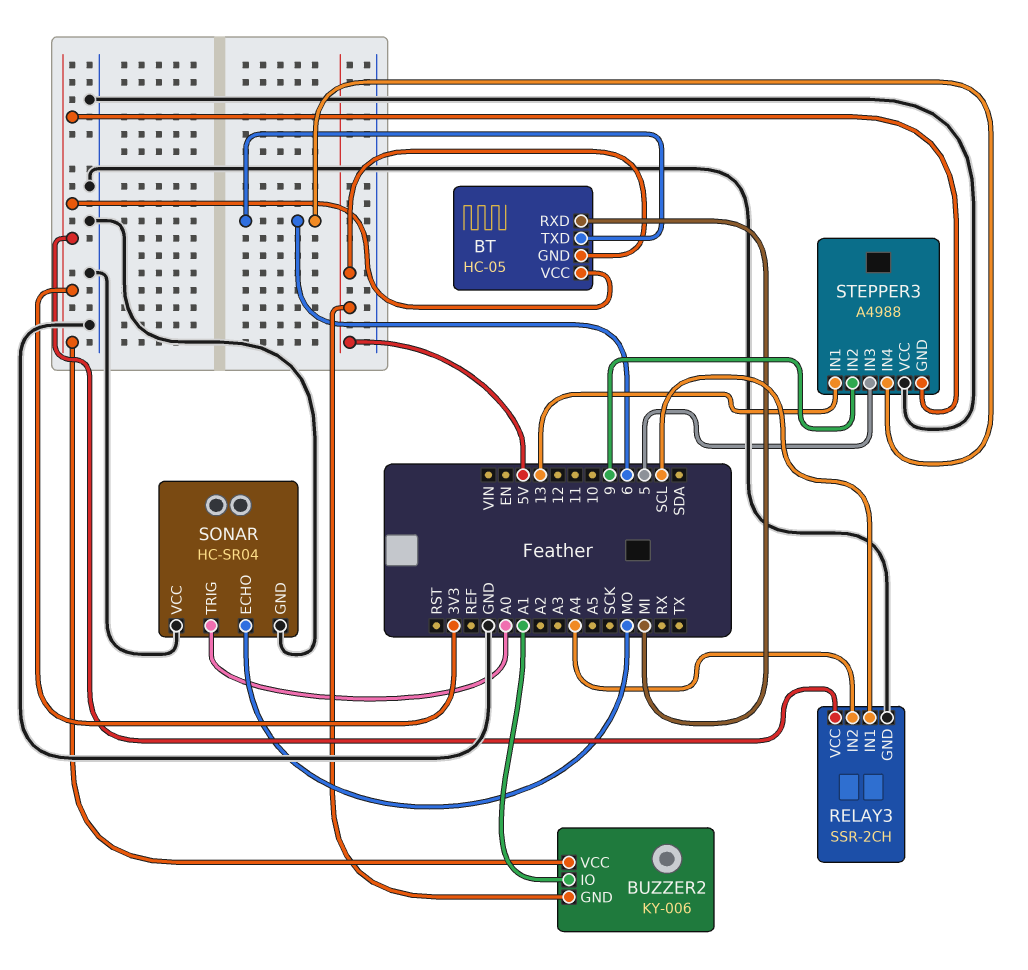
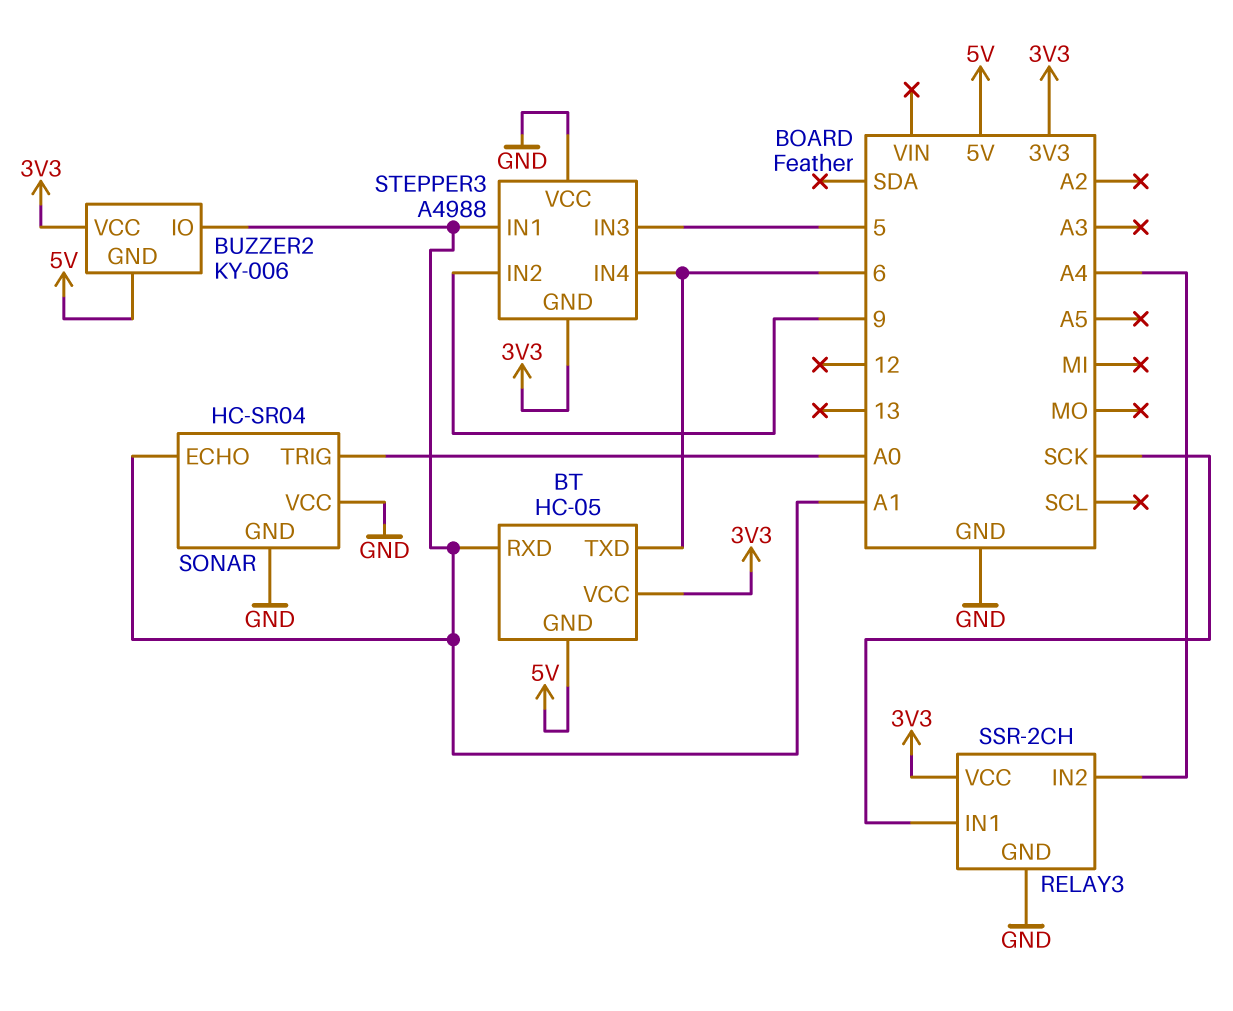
BT pin RXD: MI -> A1
RELAY3 pin IN1: SCL -> SCK
SONAR pin ECHO: MO -> A1
STEPPER3 pin IN1: 13 -> A1

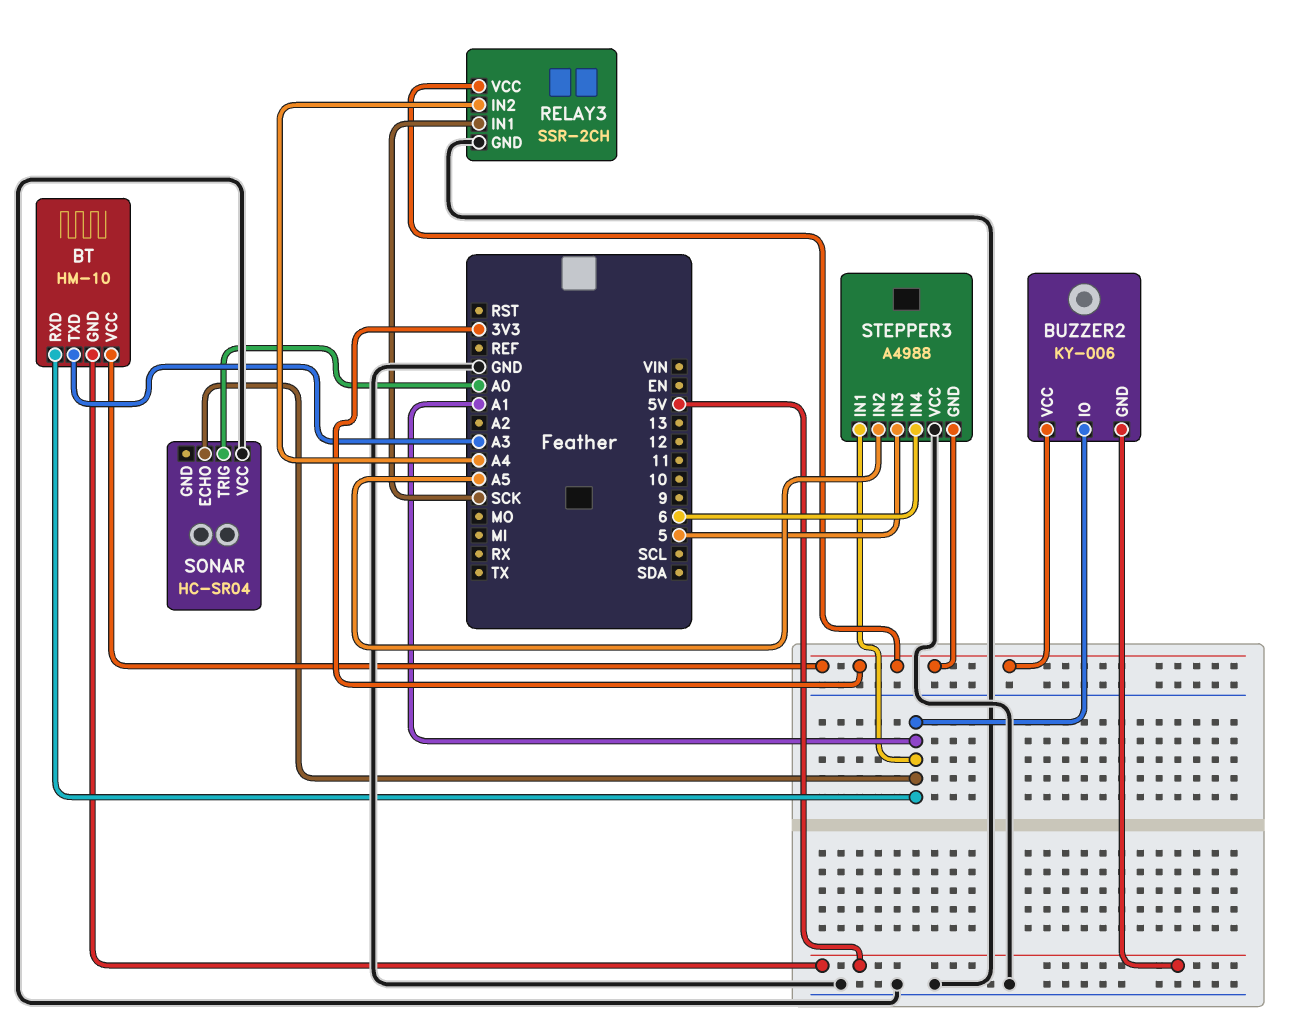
BT: HC-05 -> HM-10
BT pin TXD: 6 -> A3
SONAR pin GND: GND -> none
STEPPER3 pin IN2: 9 -> A5

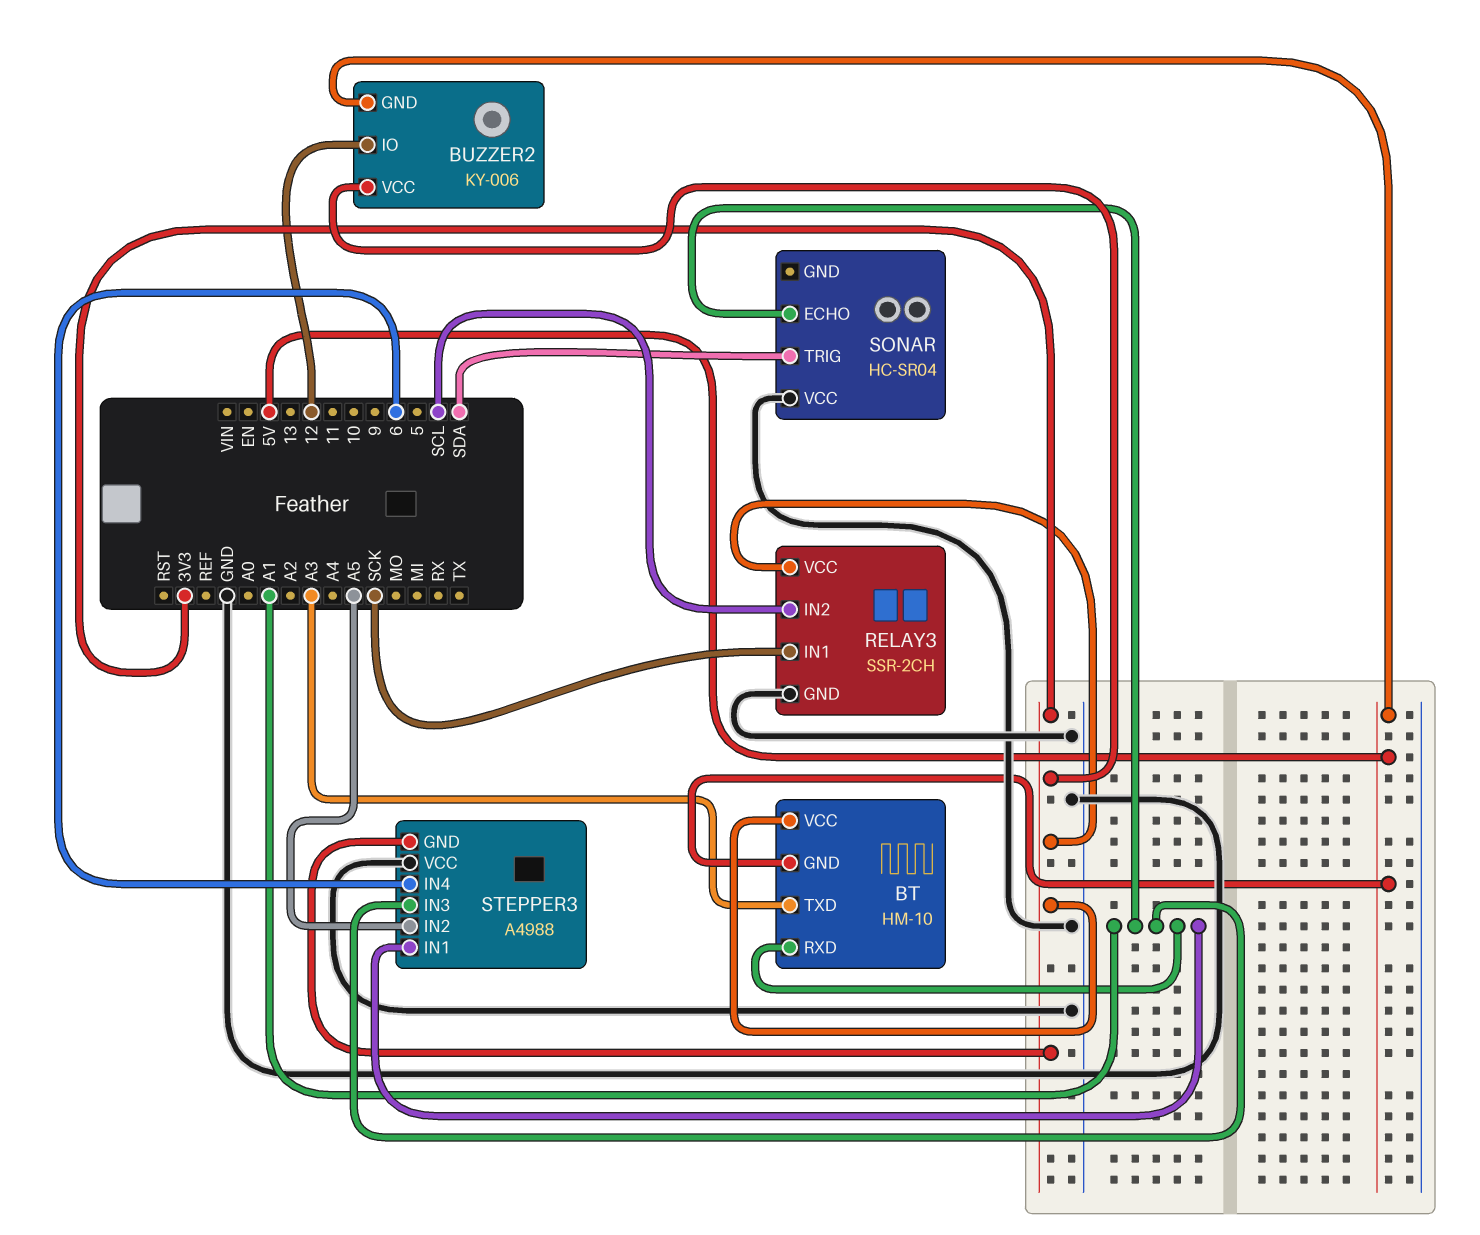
BUZZER2 pin IO: A1 -> 12
RELAY3 pin IN2: A4 -> SCL
SONAR pin TRIG: A0 -> SDA
STEPPER3 pin IN3: 5 -> A1

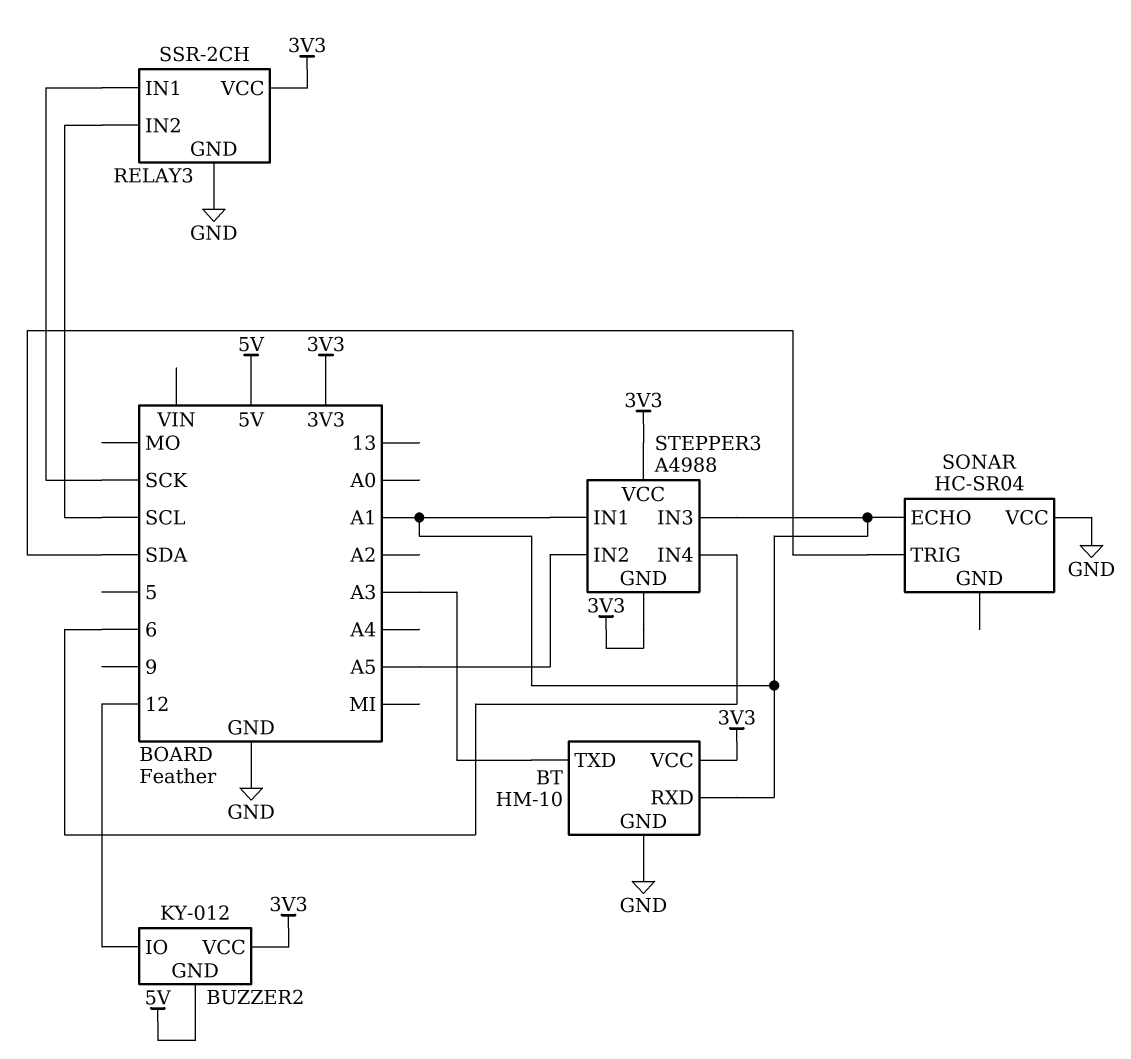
BT pin GND: 5V -> GND
BUZZER2: KY-006 -> KY-012
STEPPER3 pin VCC: GND -> 3V3

